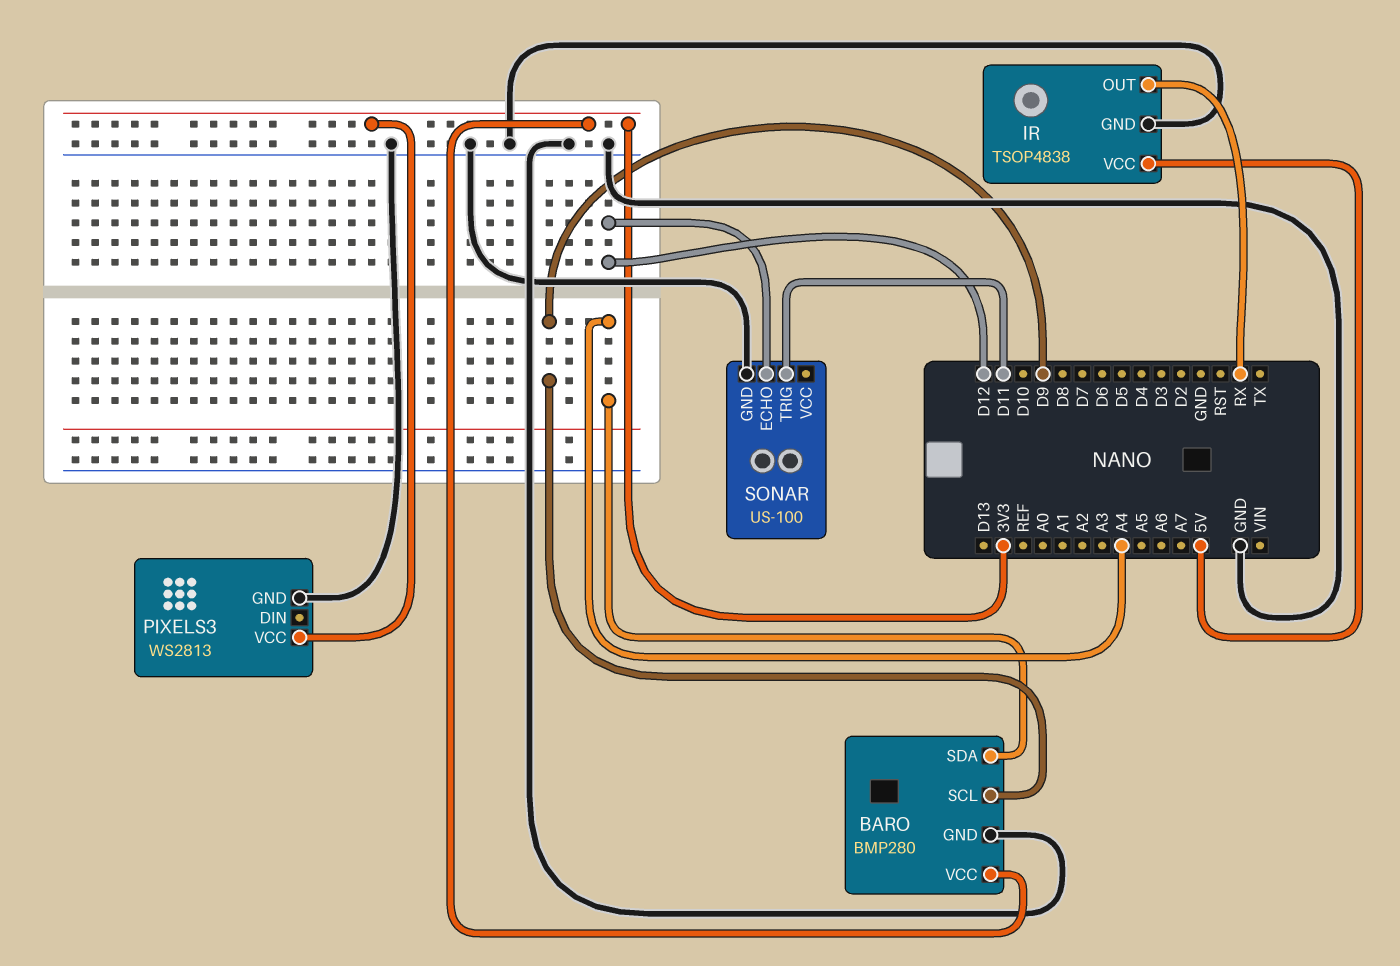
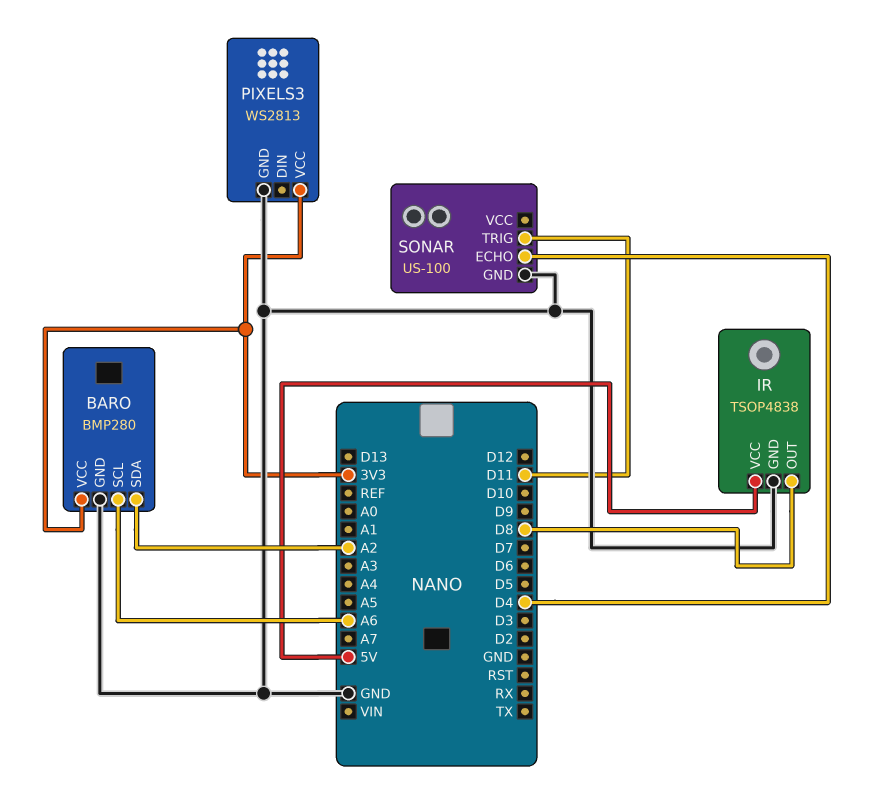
BARO pin SCL: D9 -> A6
BARO pin SDA: A4 -> A2
IR pin OUT: RX -> D8
SONAR pin ECHO: D12 -> D4

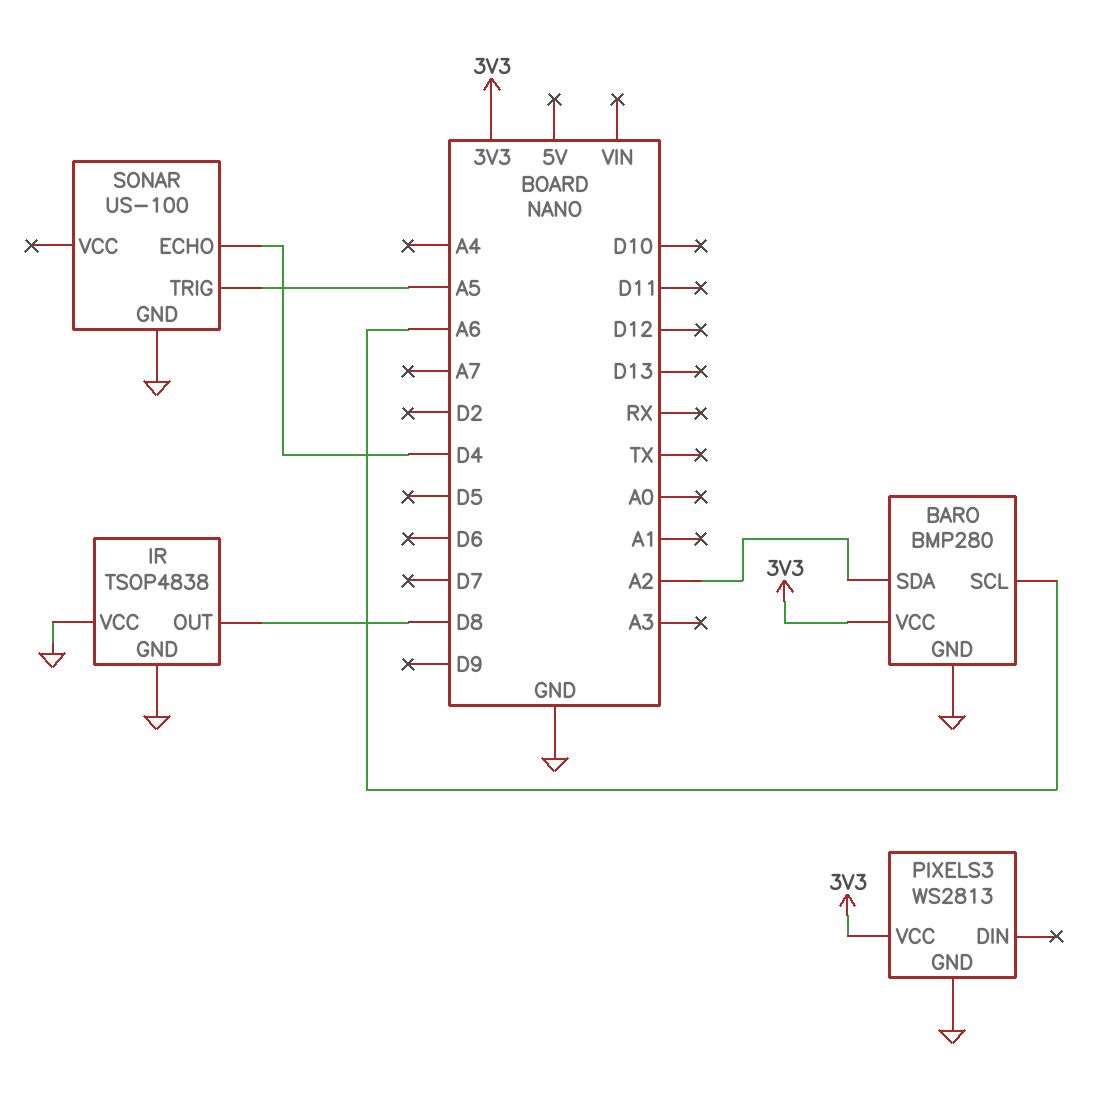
IR pin VCC: 5V -> GND
SONAR pin TRIG: D11 -> A5

